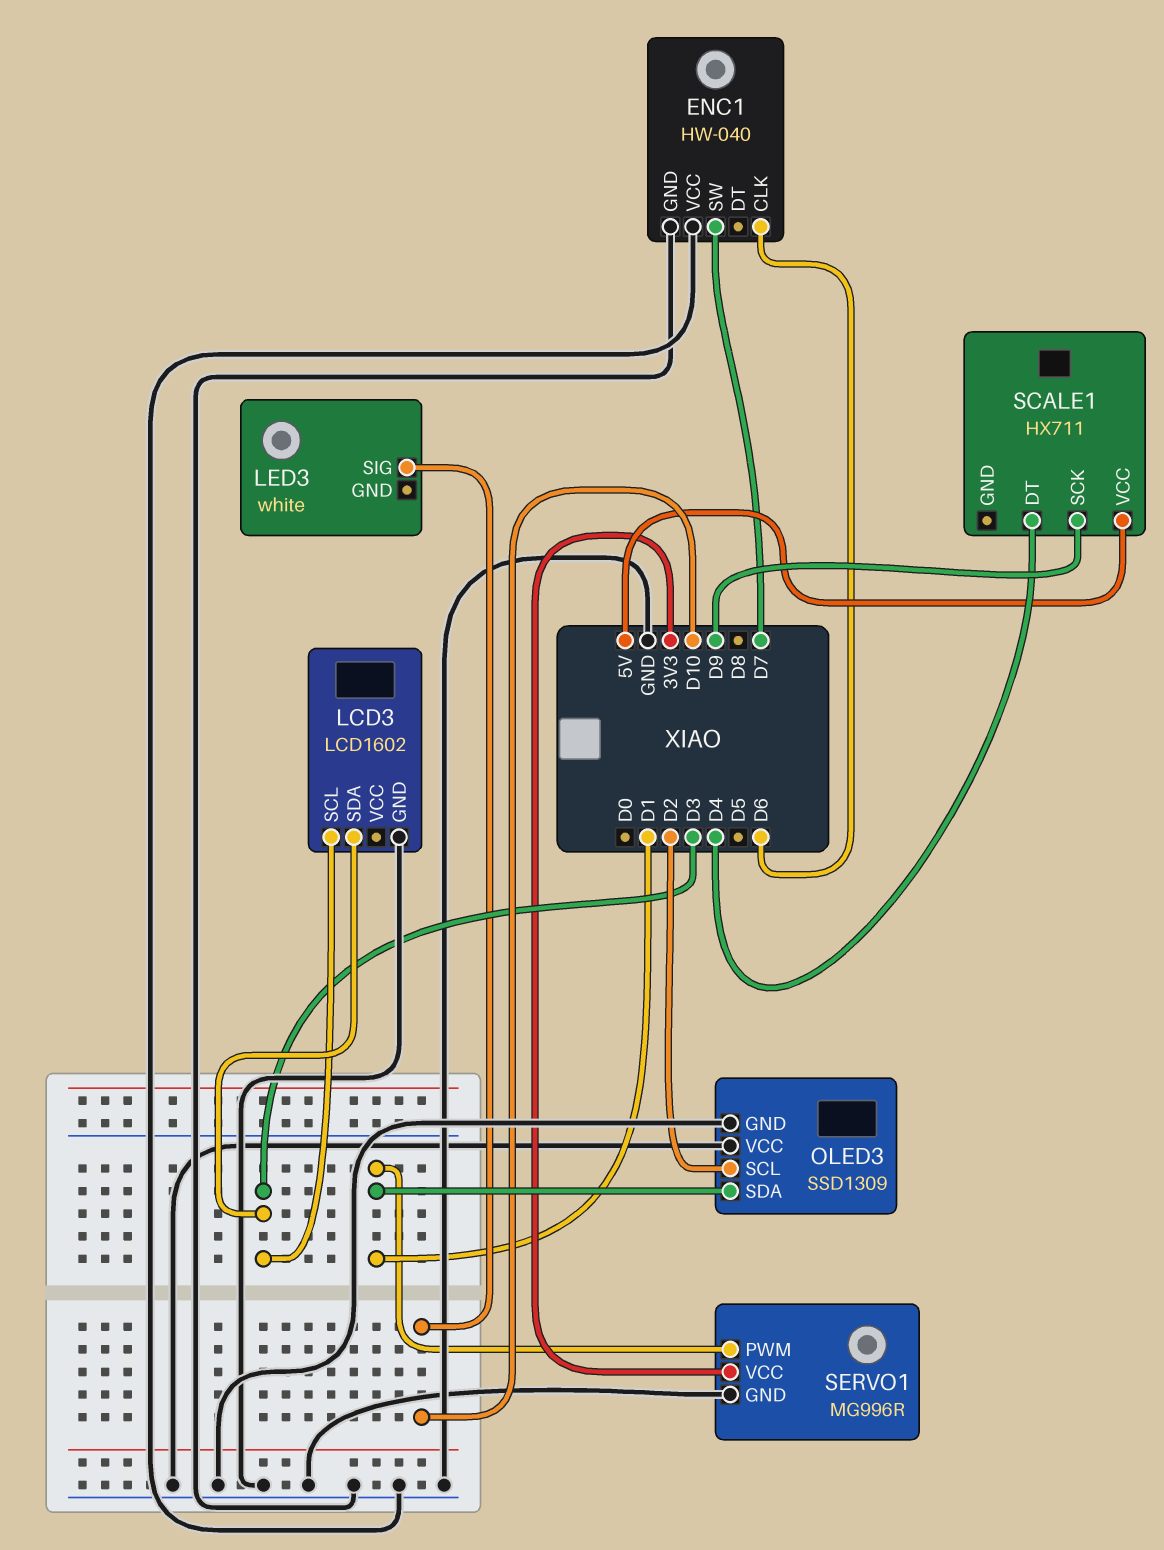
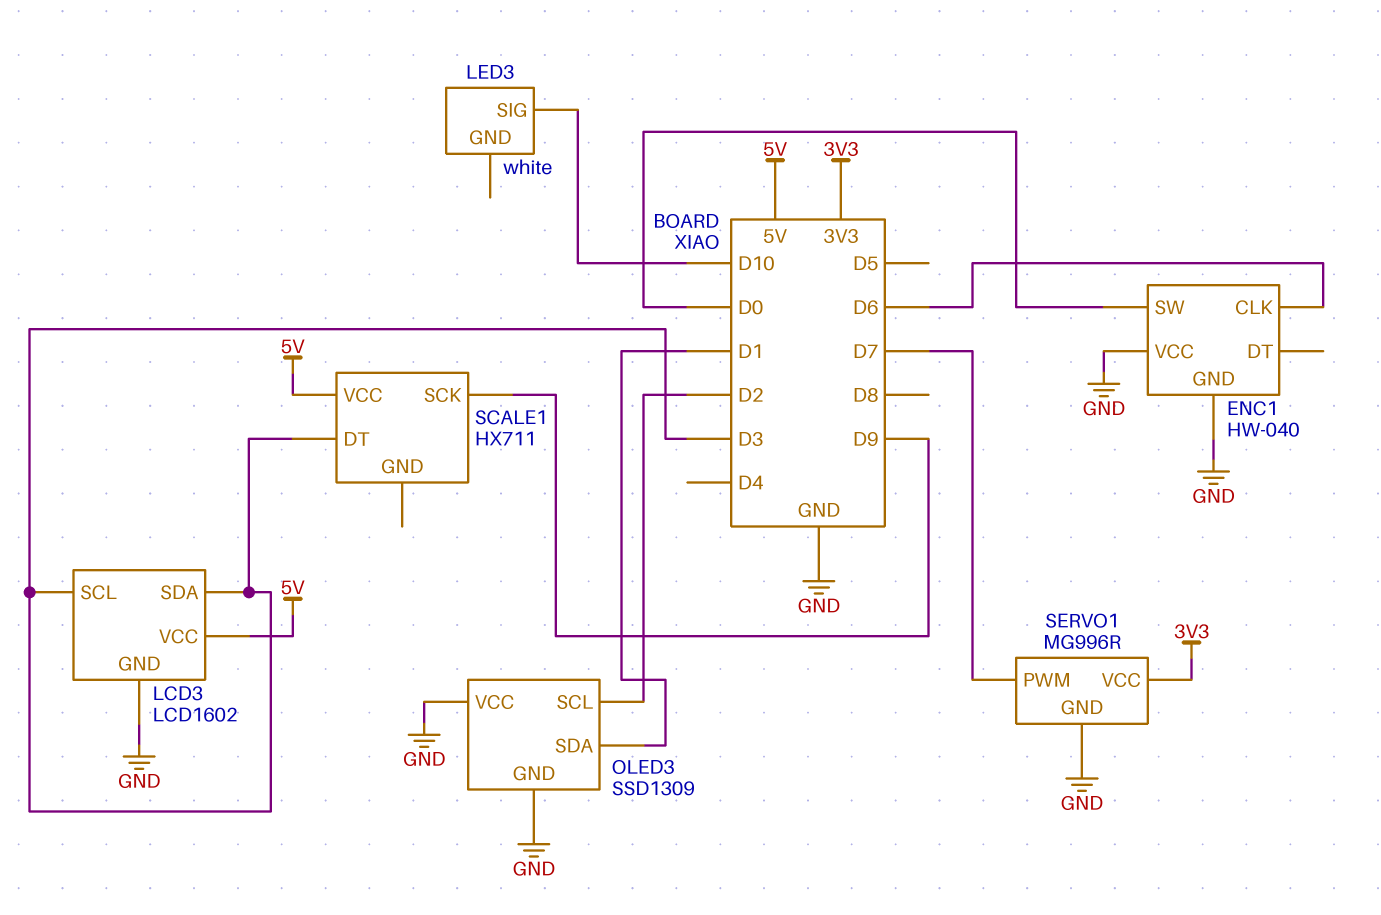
ENC1 pin SW: D7 -> D0
LCD3 pin VCC: none -> 5V
SCALE1 pin DT: D4 -> D3
SERVO1 pin PWM: D1 -> D7

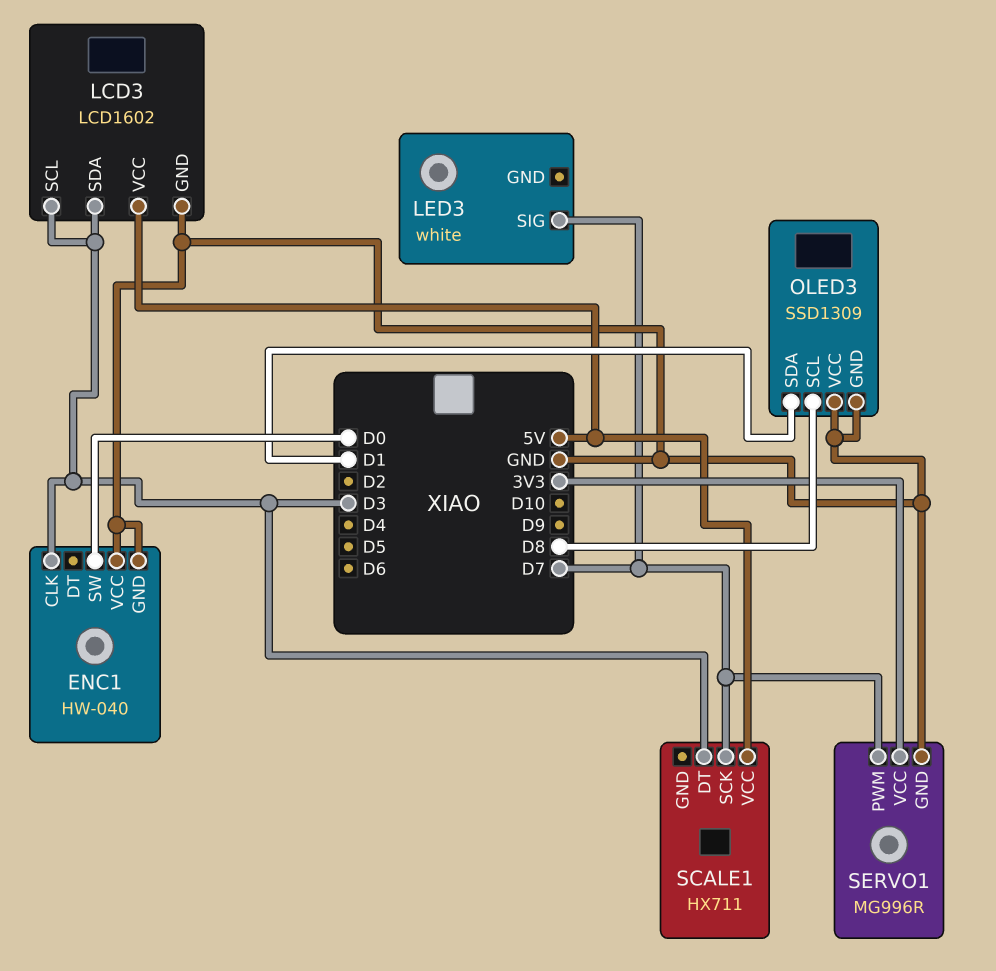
ENC1 pin CLK: D6 -> D3
LED3 pin SIG: D10 -> D7
OLED3 pin SCL: D2 -> D8
SCALE1 pin SCK: D9 -> D7

